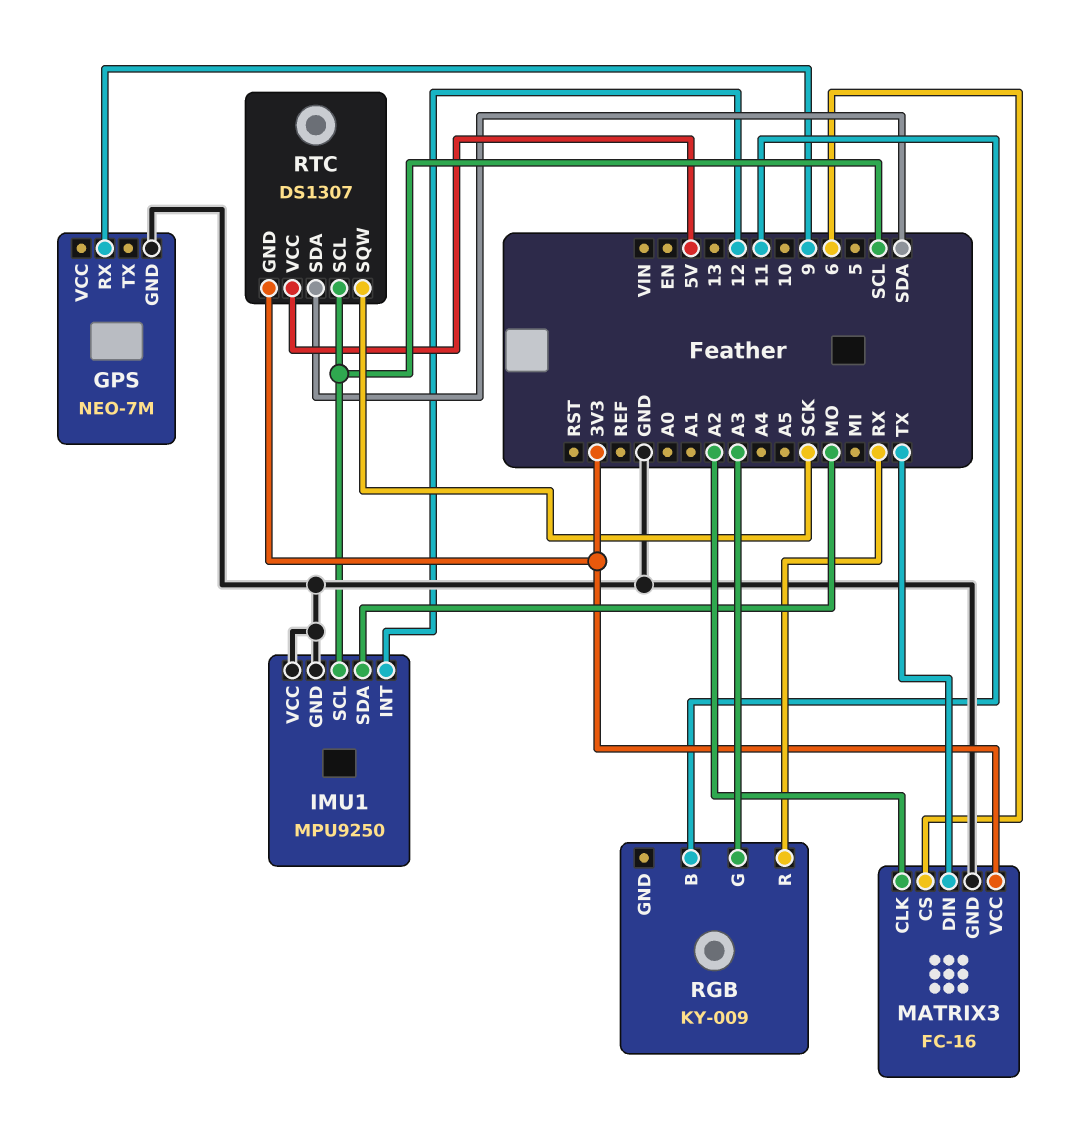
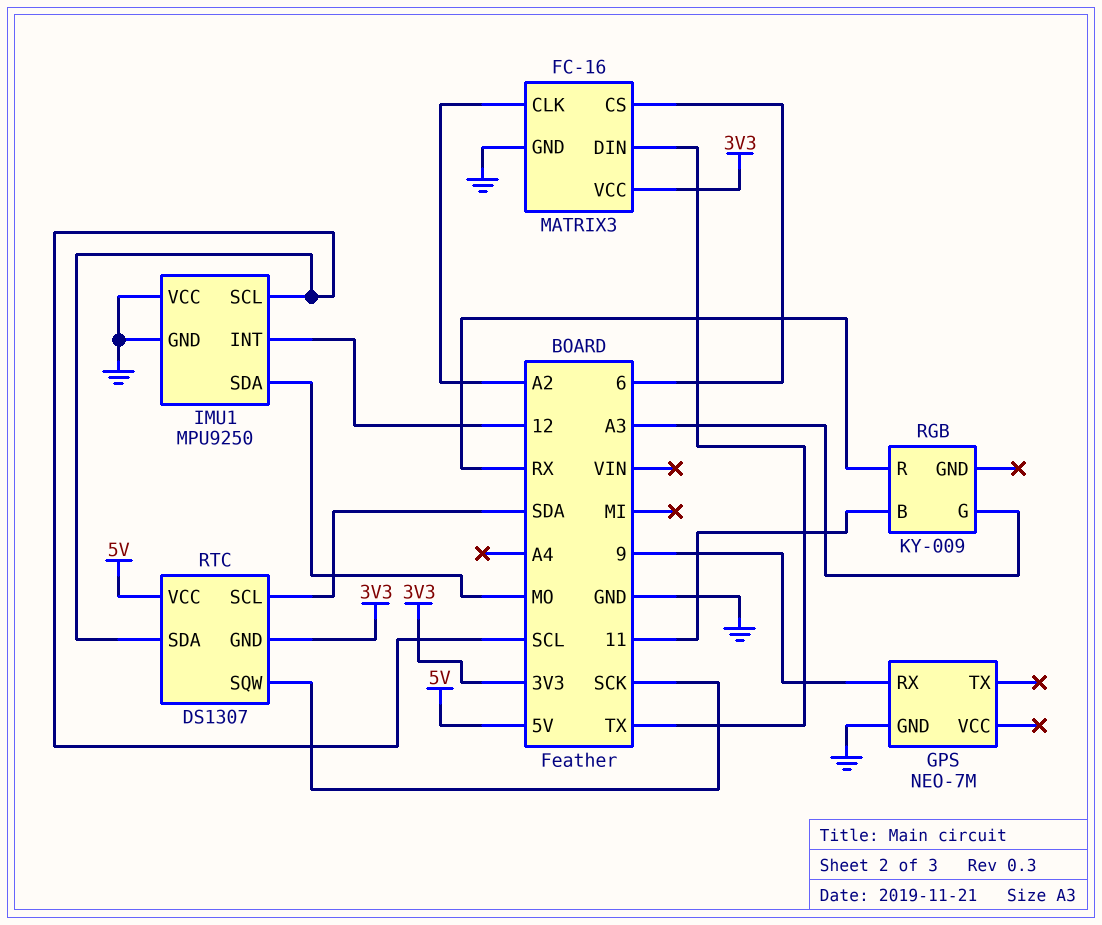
RTC pin SCL: SCL -> SDA
RTC pin SDA: SDA -> SCL

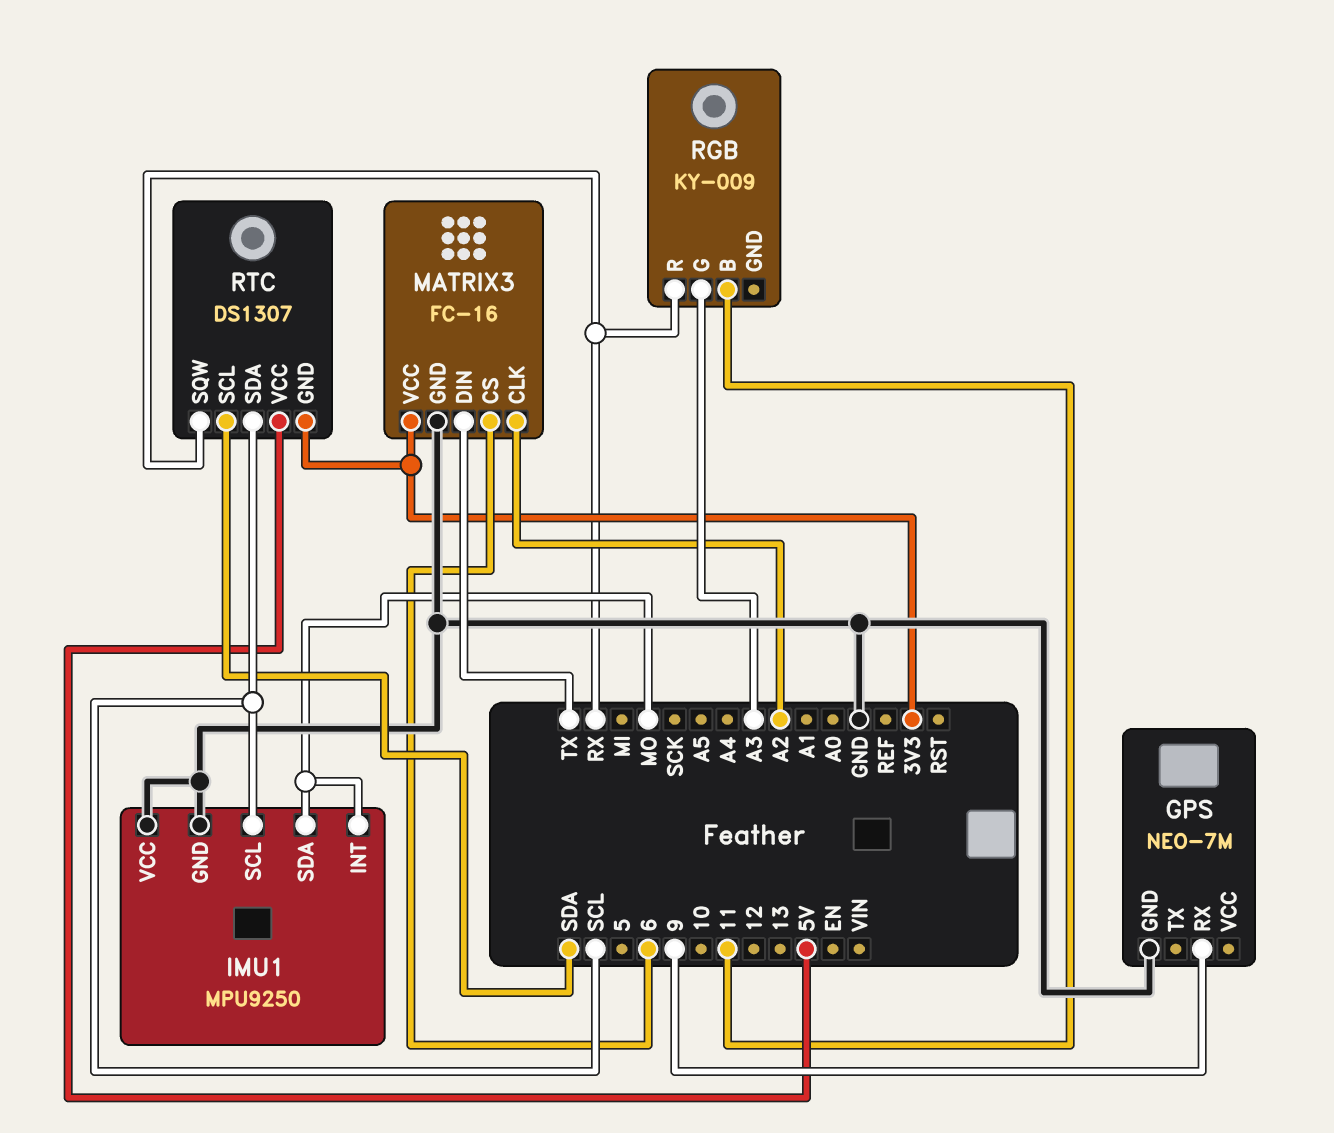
IMU1 pin INT: 12 -> MO
RTC pin SQW: SCK -> RX

